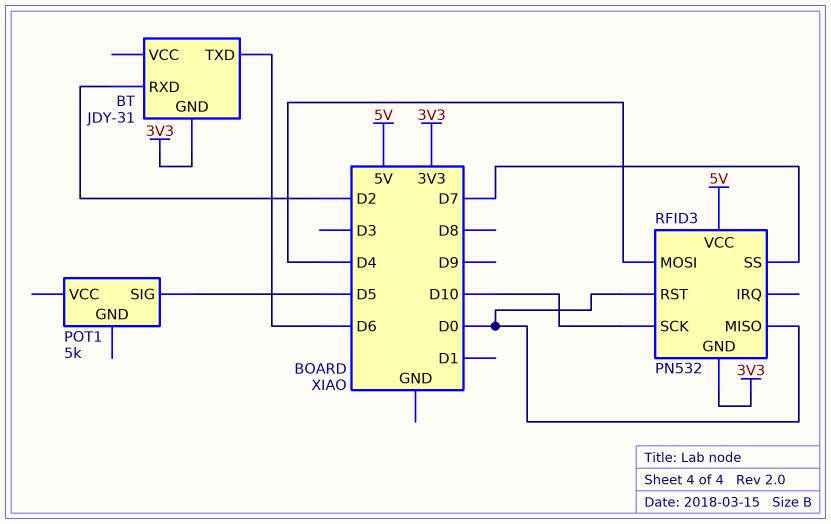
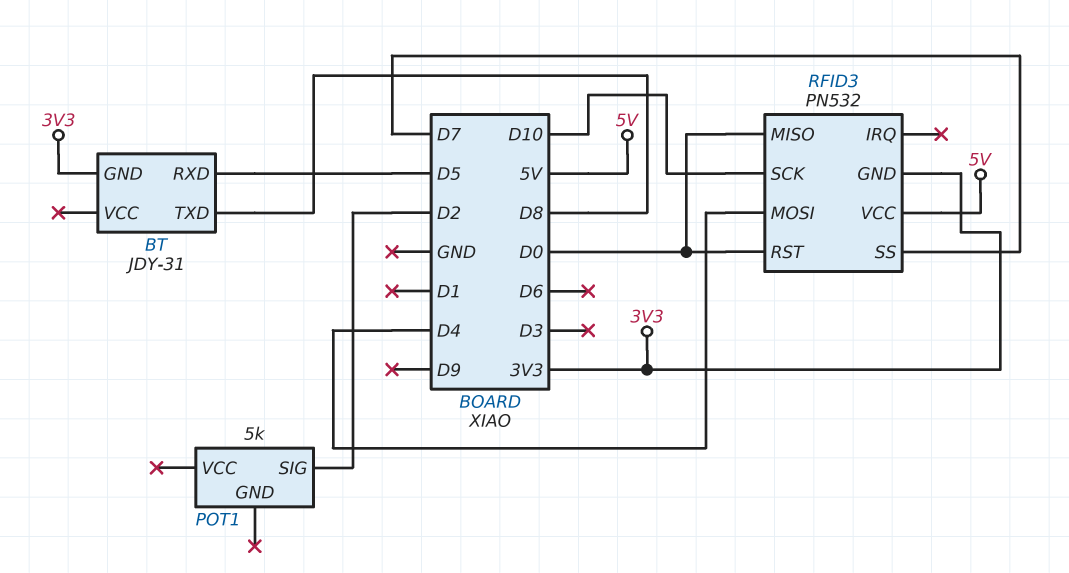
BT pin RXD: D2 -> D5
BT pin TXD: D6 -> D8
POT1 pin SIG: D5 -> D2

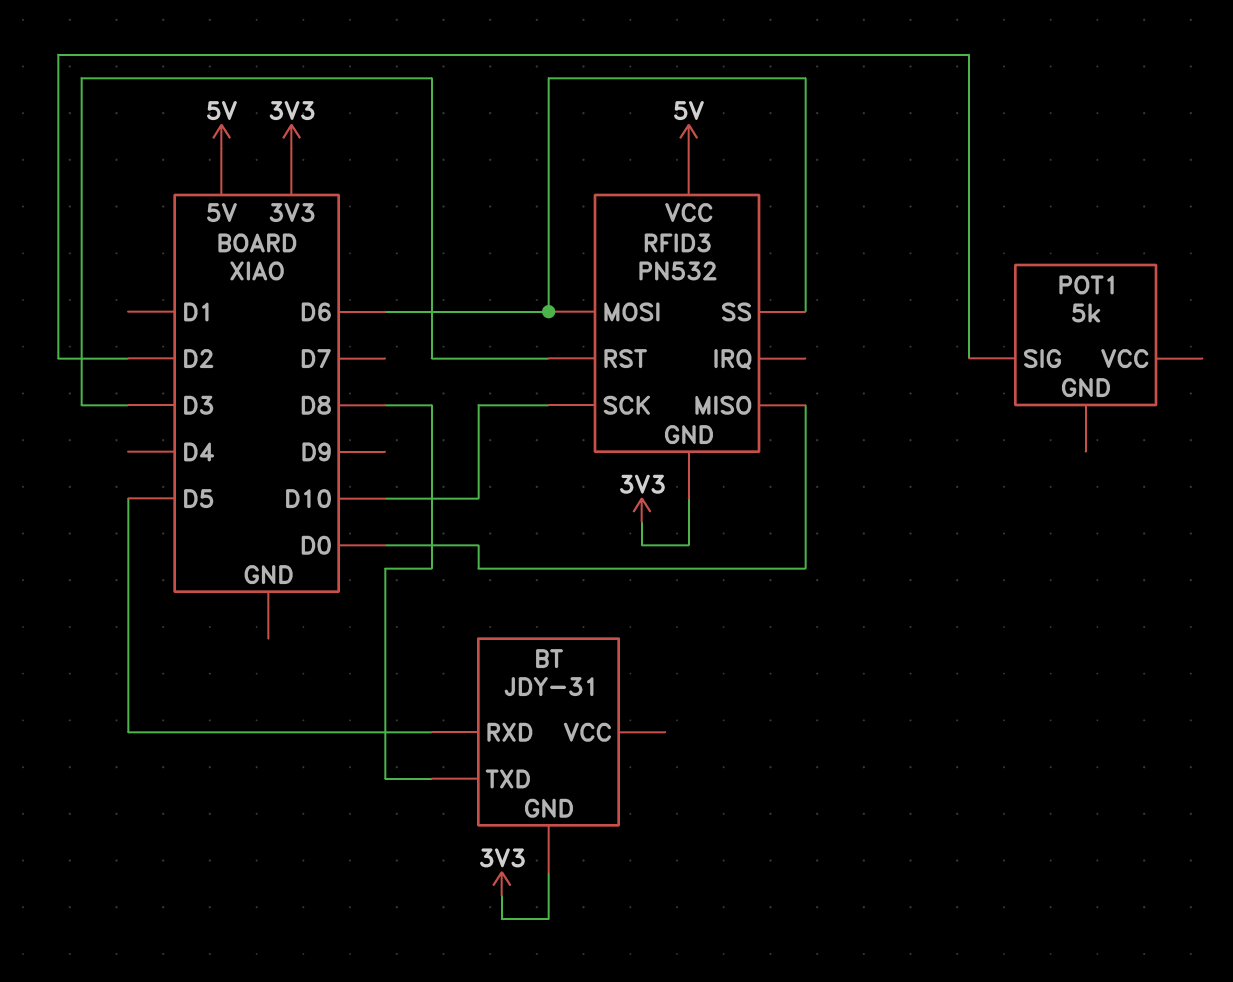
RFID3 pin MOSI: D4 -> D6
RFID3 pin RST: D0 -> D3
RFID3 pin SS: D7 -> D6

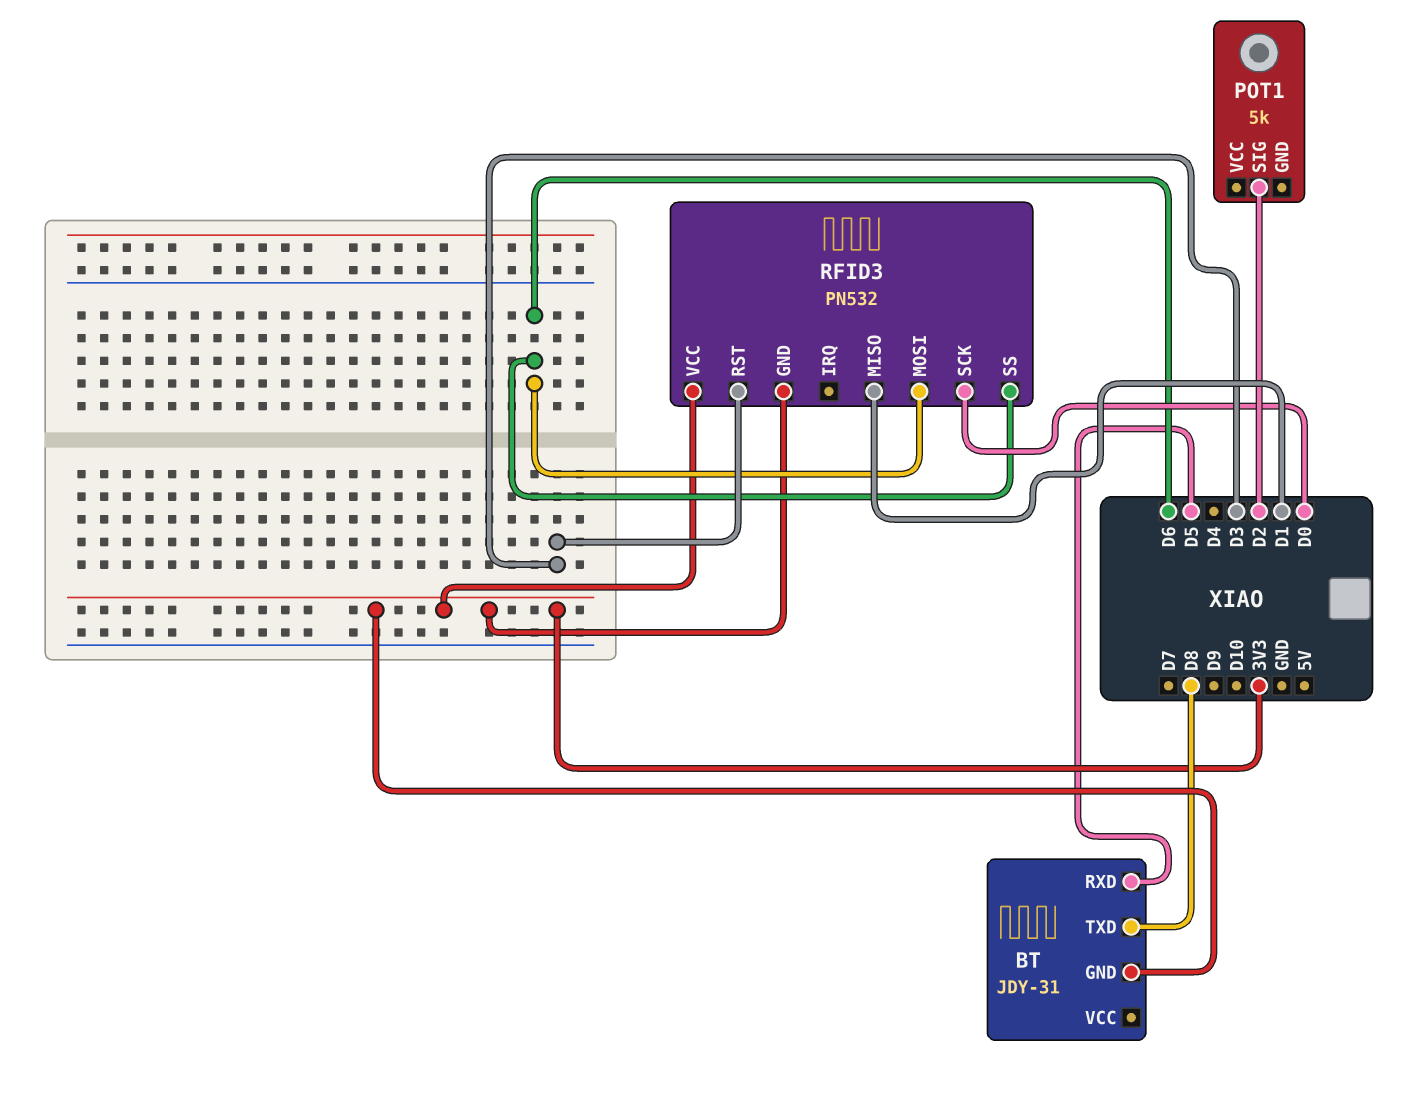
RFID3 pin MISO: D0 -> D1
RFID3 pin SCK: D10 -> D0
RFID3 pin VCC: 5V -> 3V3

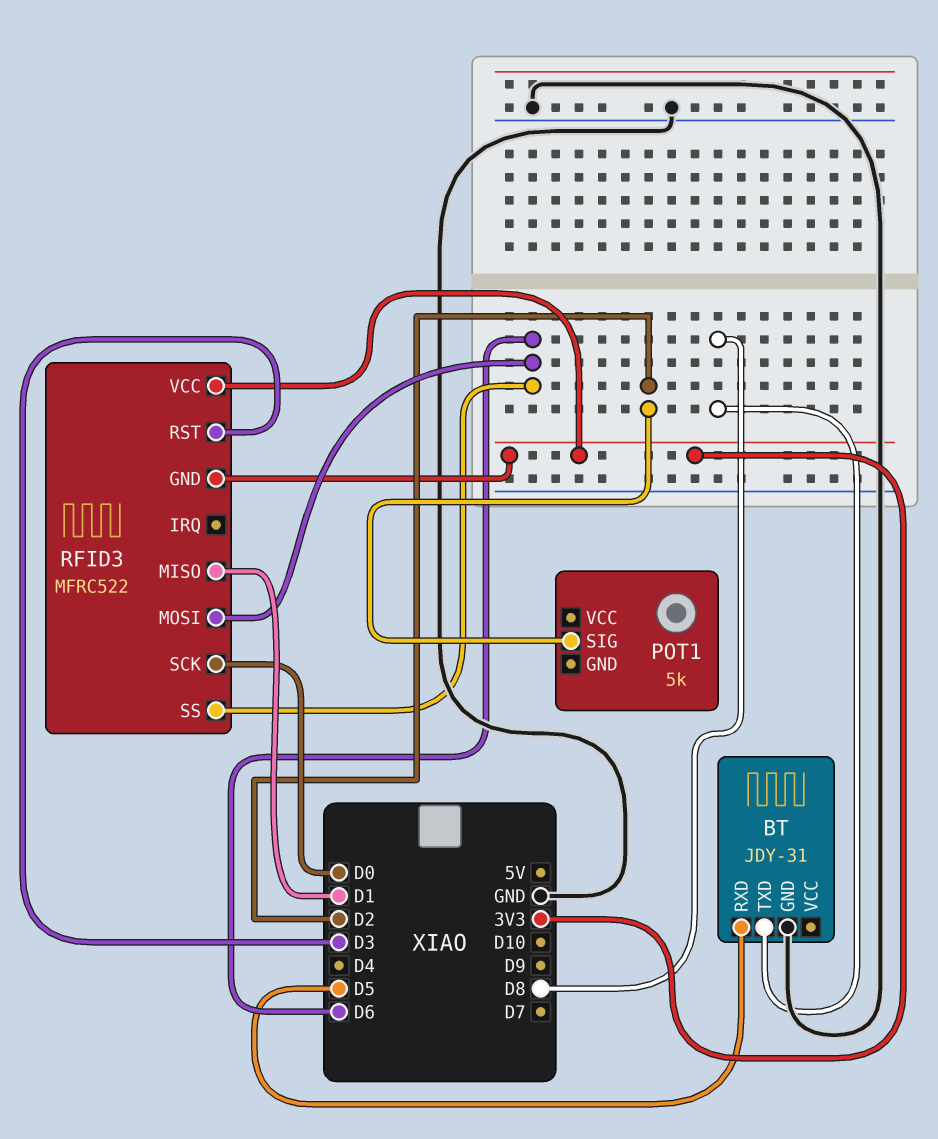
BT pin GND: 3V3 -> GND
RFID3: PN532 -> MFRC522

